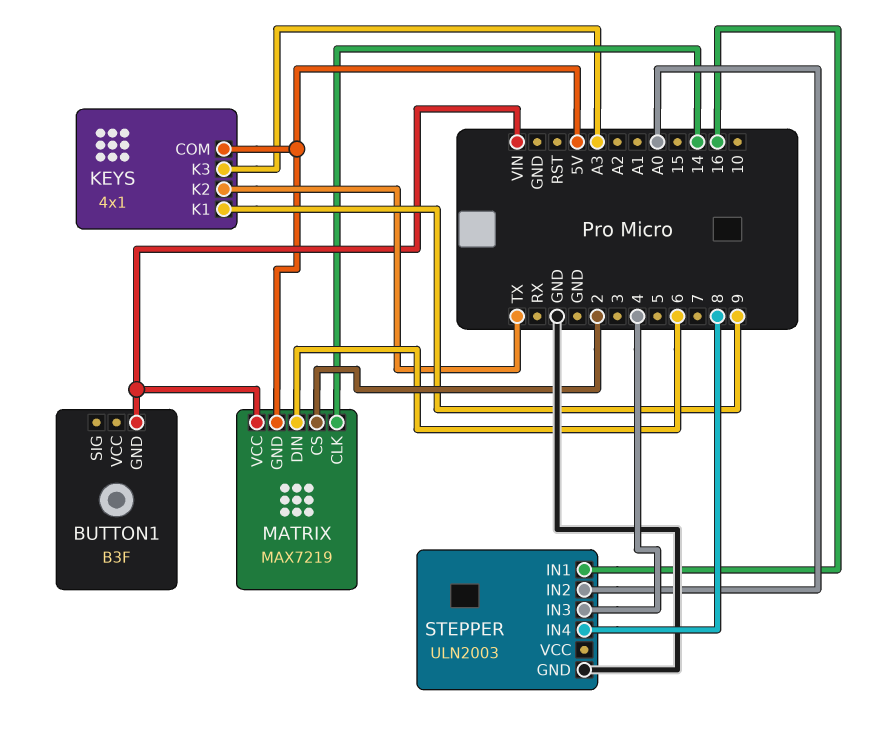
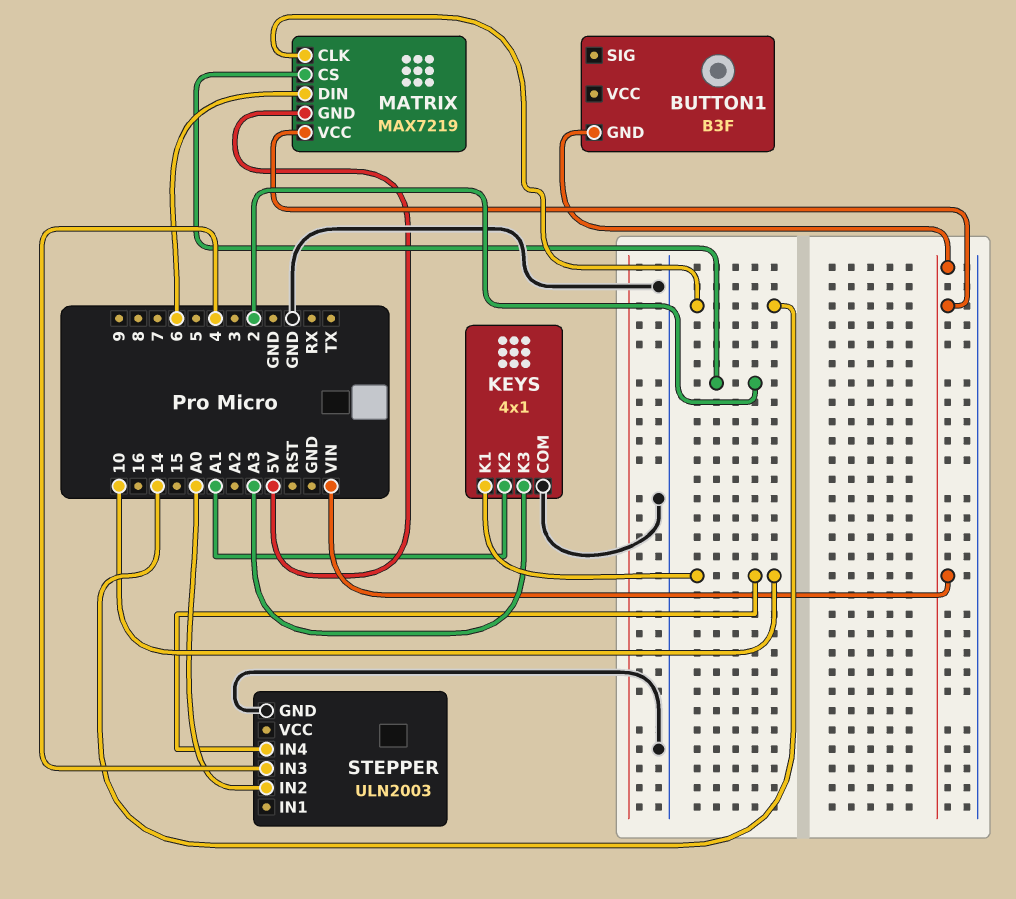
KEYS pin COM: 5V -> GND
KEYS pin K1: 9 -> 10
KEYS pin K2: TX -> A1
STEPPER pin IN1: 16 -> none
STEPPER pin IN4: 8 -> 10

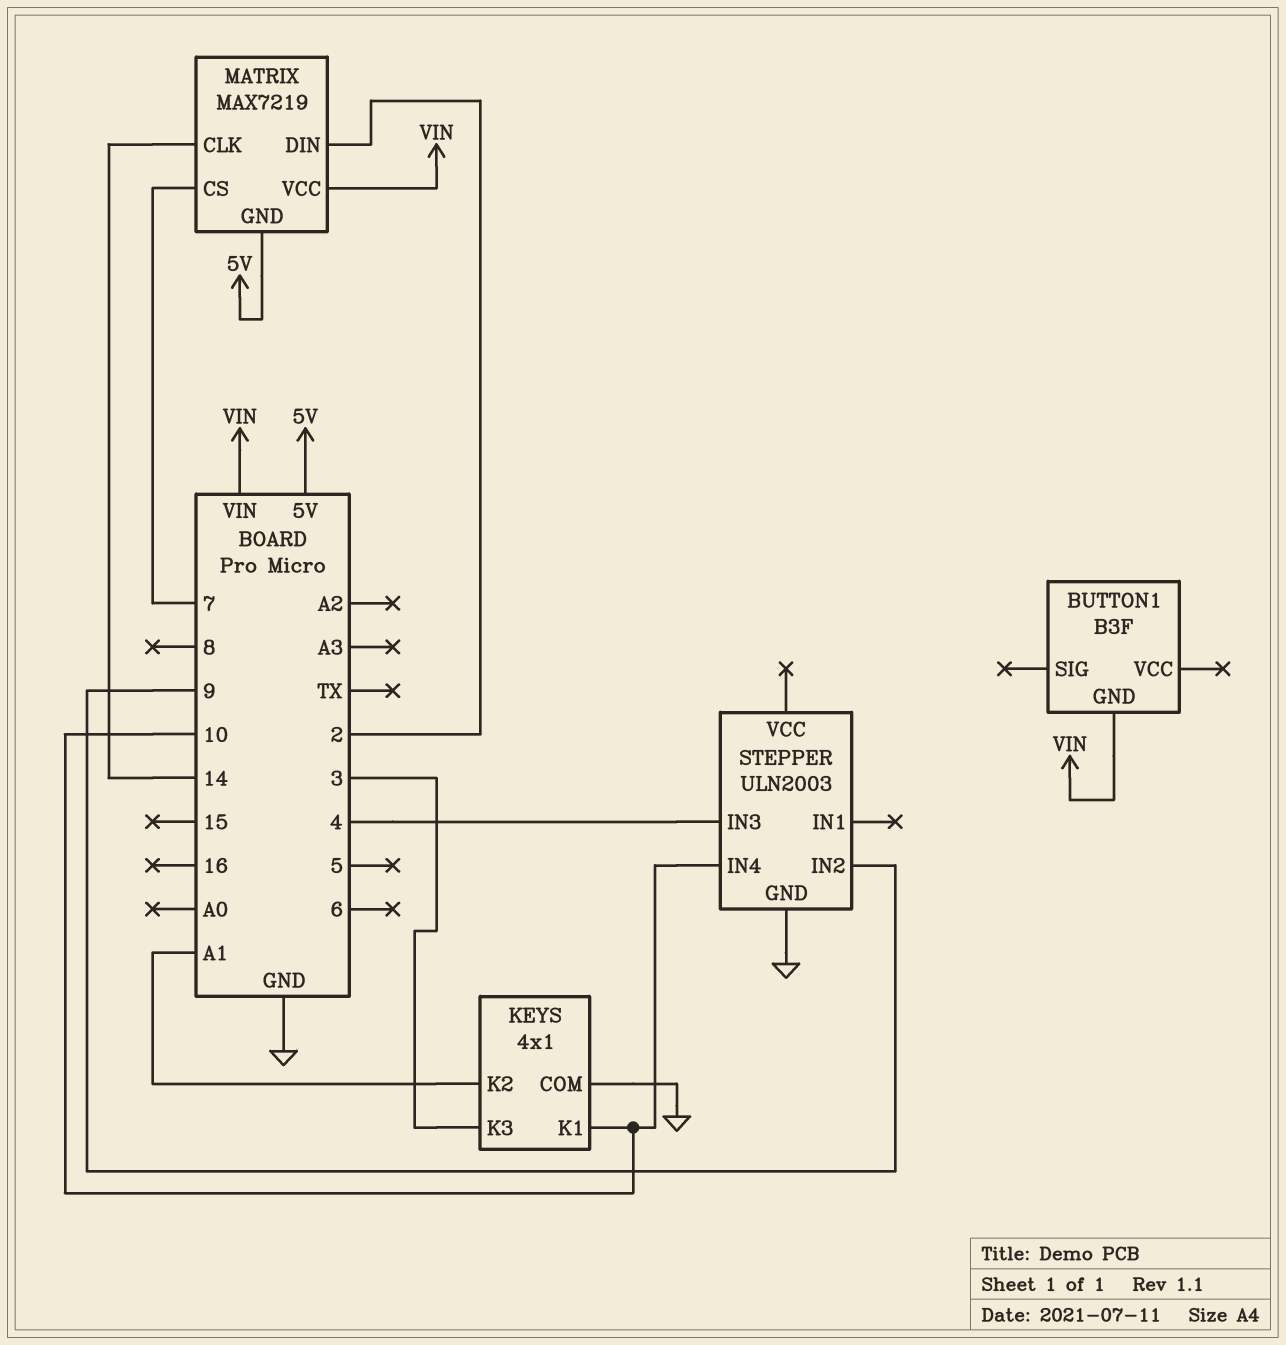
KEYS pin K3: A3 -> 3
MATRIX pin CS: 2 -> 7
MATRIX pin DIN: 6 -> 2
STEPPER pin IN2: A0 -> 9

